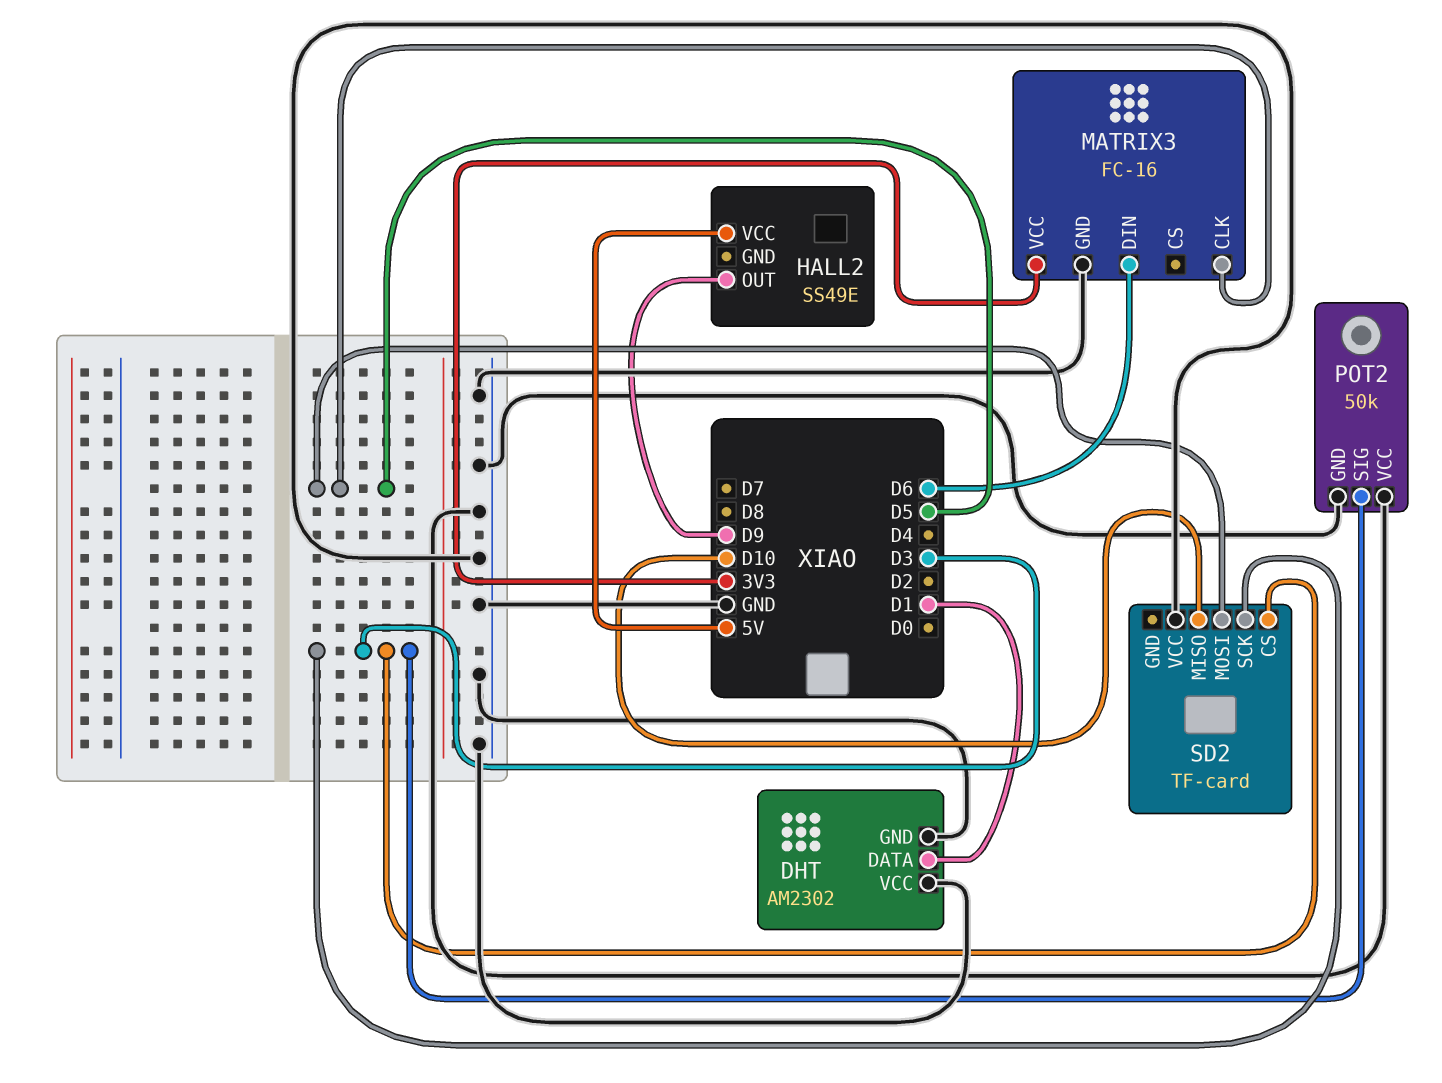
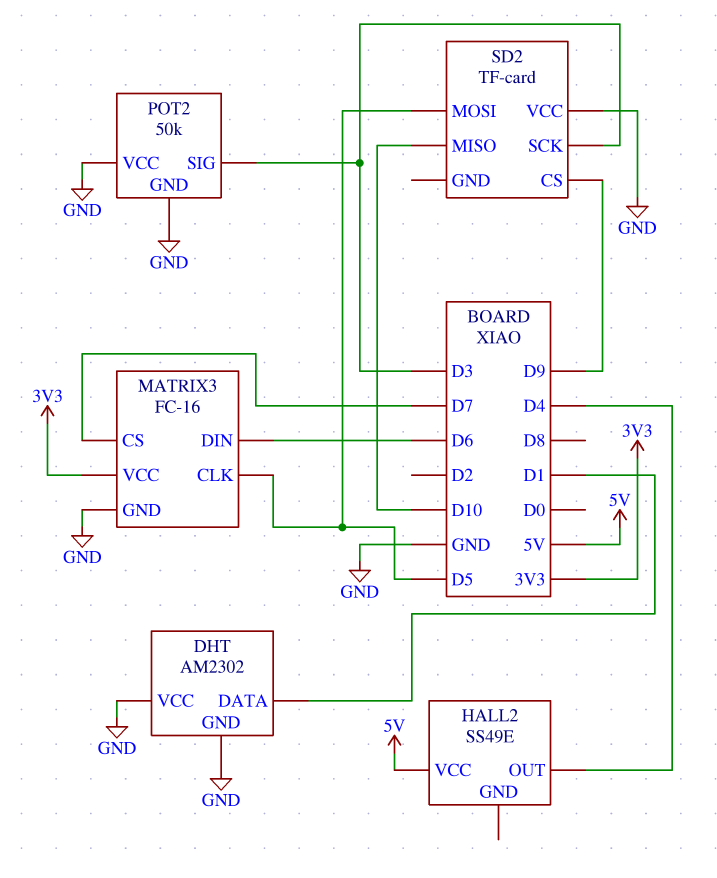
HALL2 pin OUT: D9 -> D4
MATRIX3 pin CS: none -> D7
SD2 pin CS: D3 -> D9

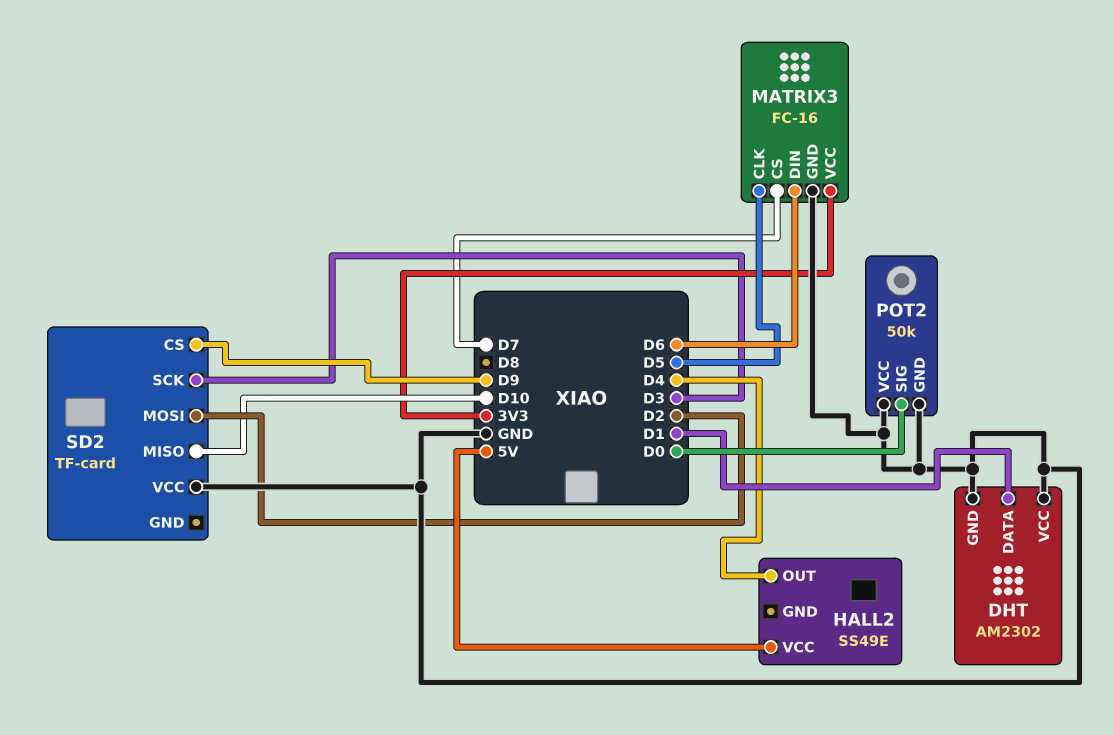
POT2 pin SIG: D3 -> D0
SD2 pin MOSI: D5 -> D2

